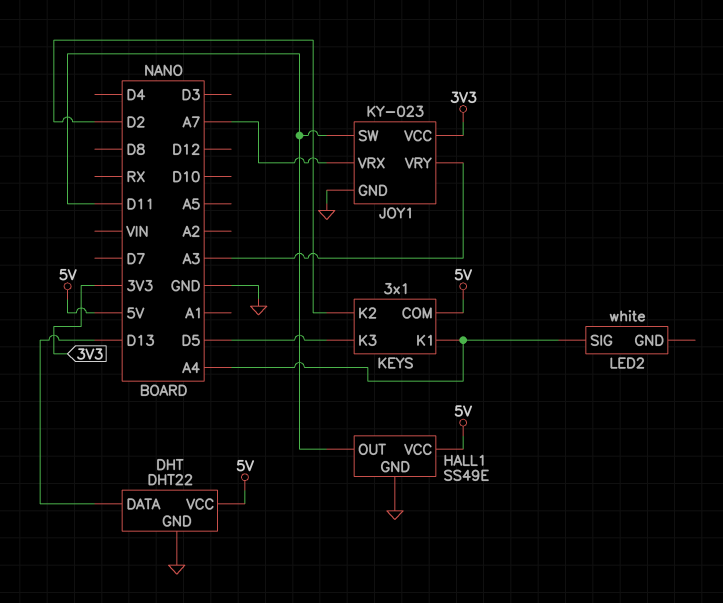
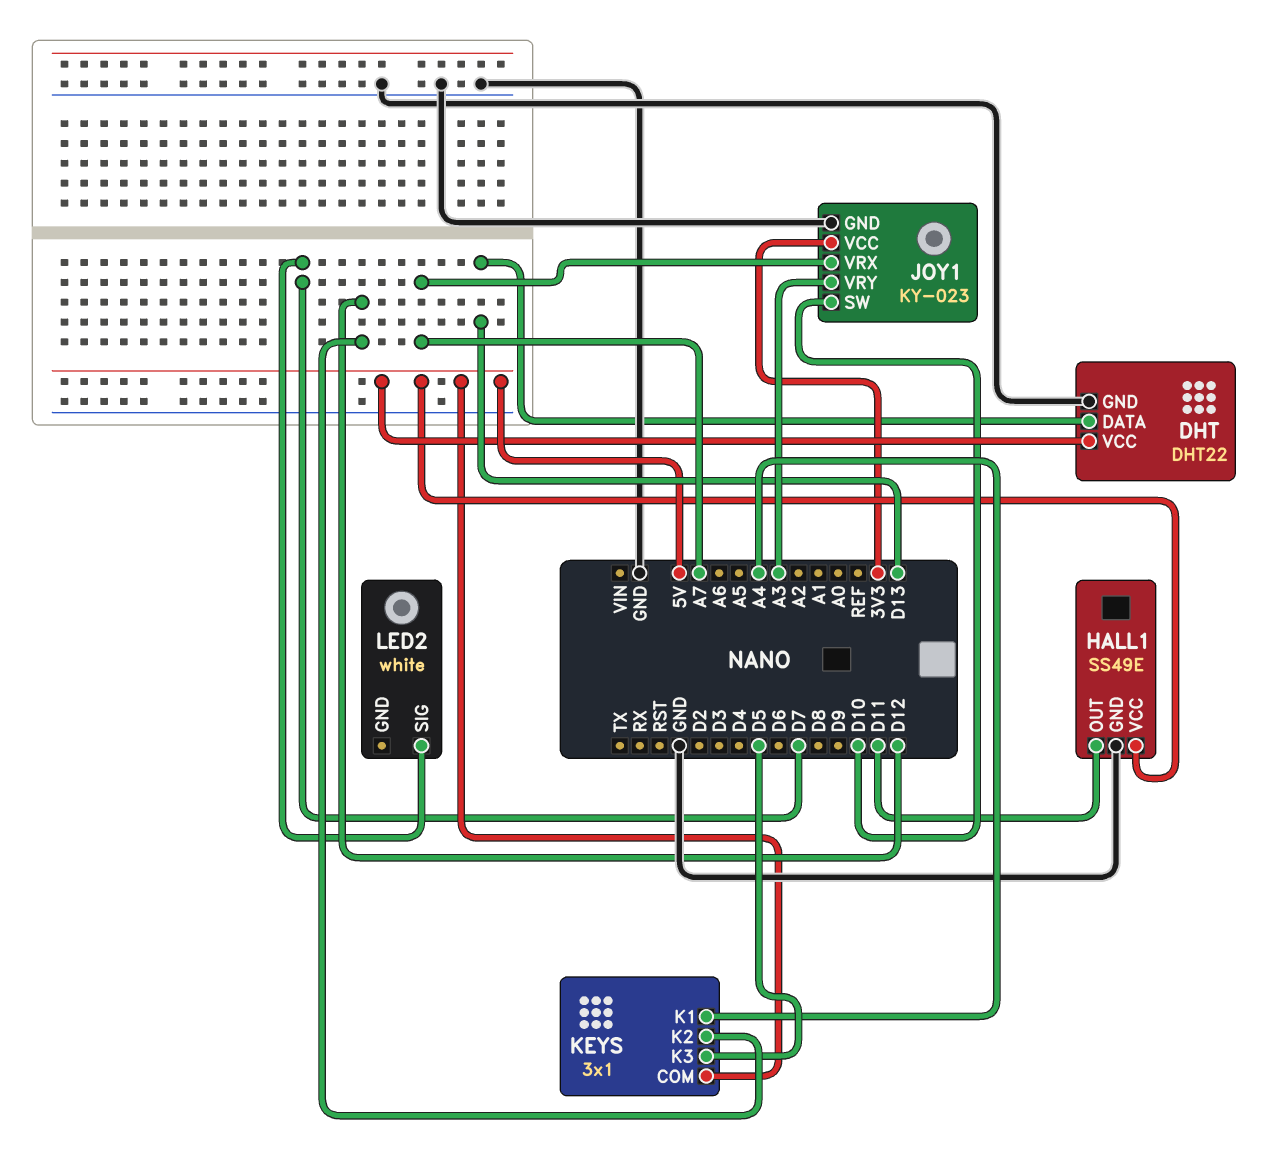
JOY1 pin SW: D11 -> D10
KEYS pin K2: D2 -> D12
LED2 pin SIG: A4 -> D7

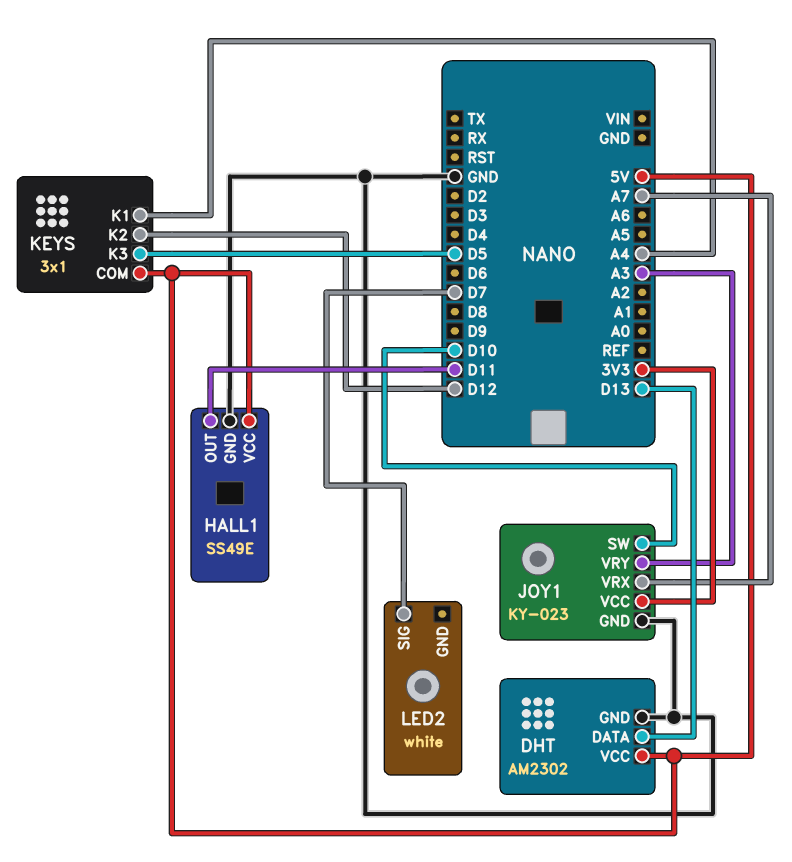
DHT: DHT22 -> AM2302

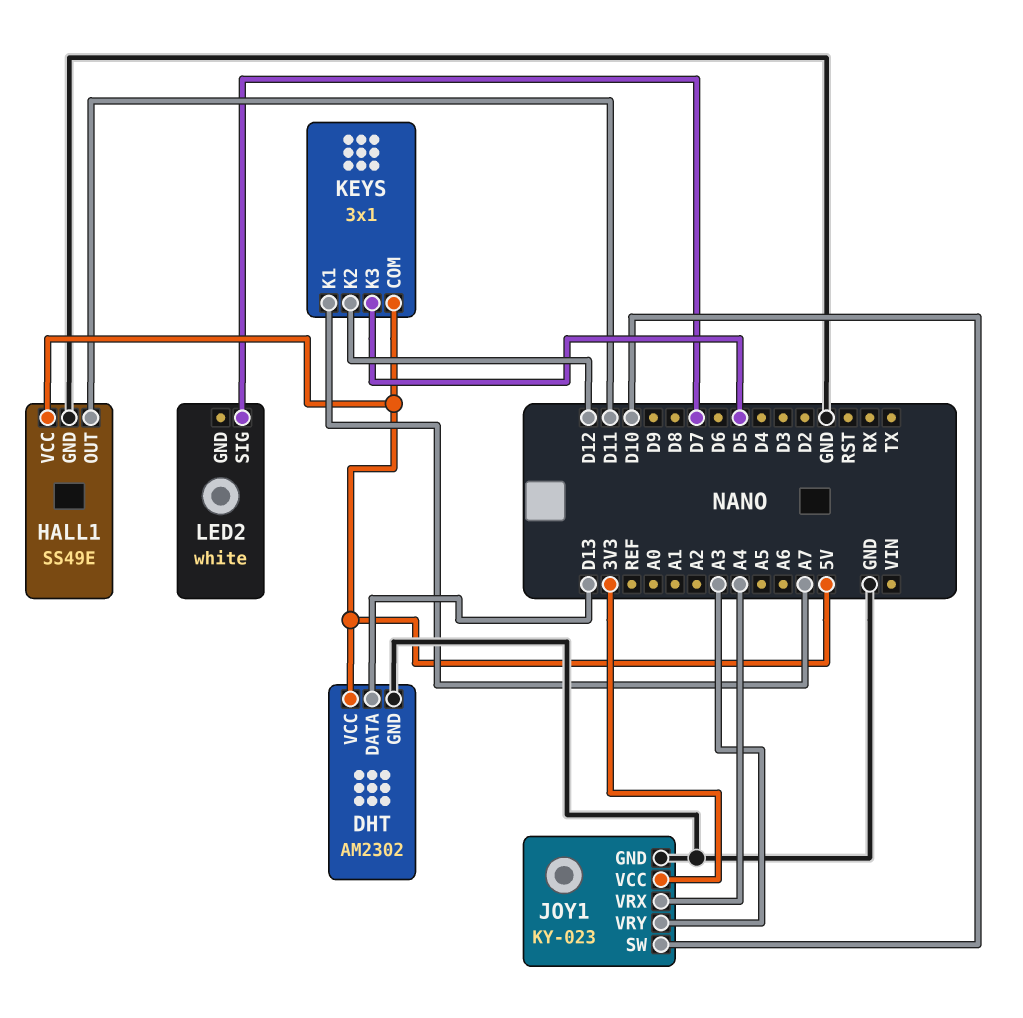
JOY1 pin VRX: A7 -> A4
KEYS pin K1: A4 -> A7

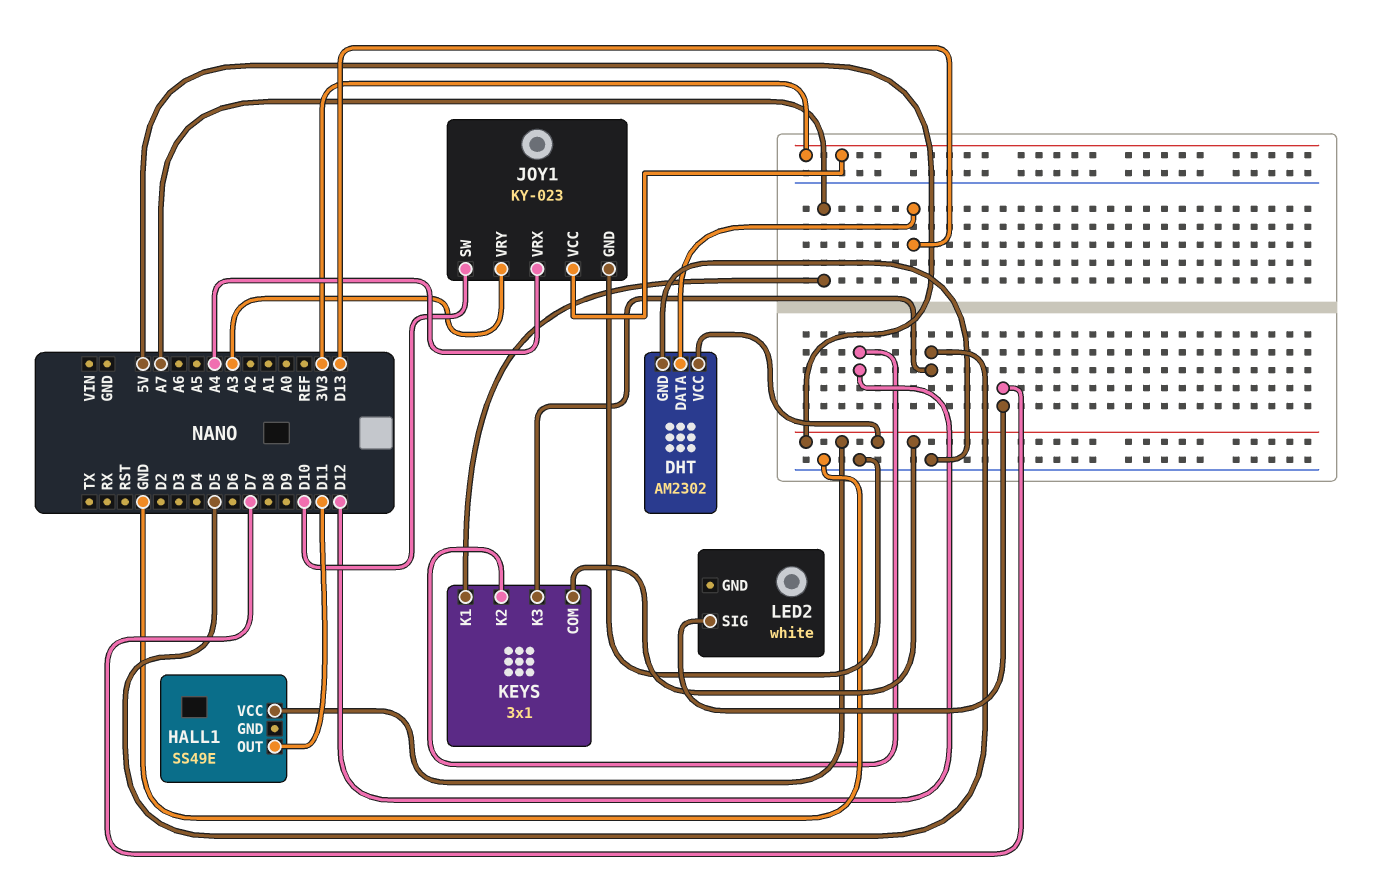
HALL1 pin GND: GND -> none

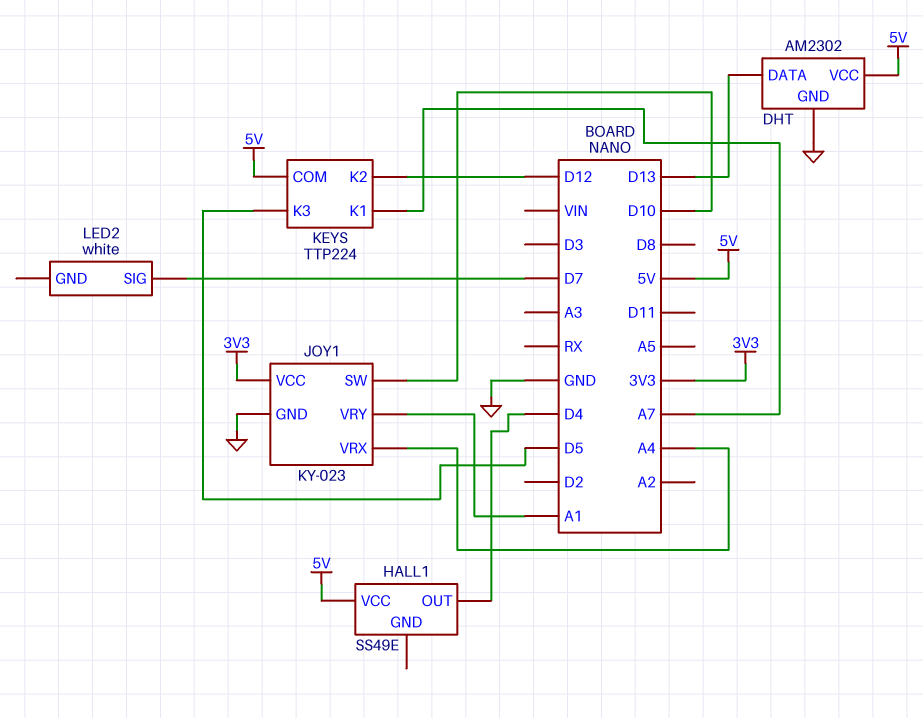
HALL1 pin OUT: D11 -> D4
JOY1 pin VRY: A3 -> A1
KEYS: 3x1 -> TTP224

